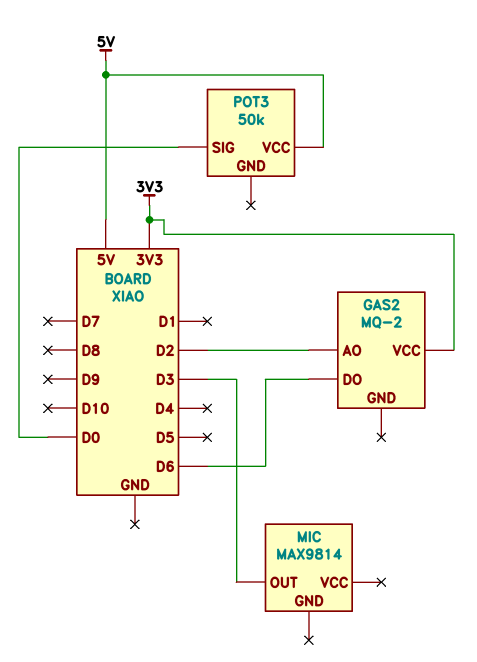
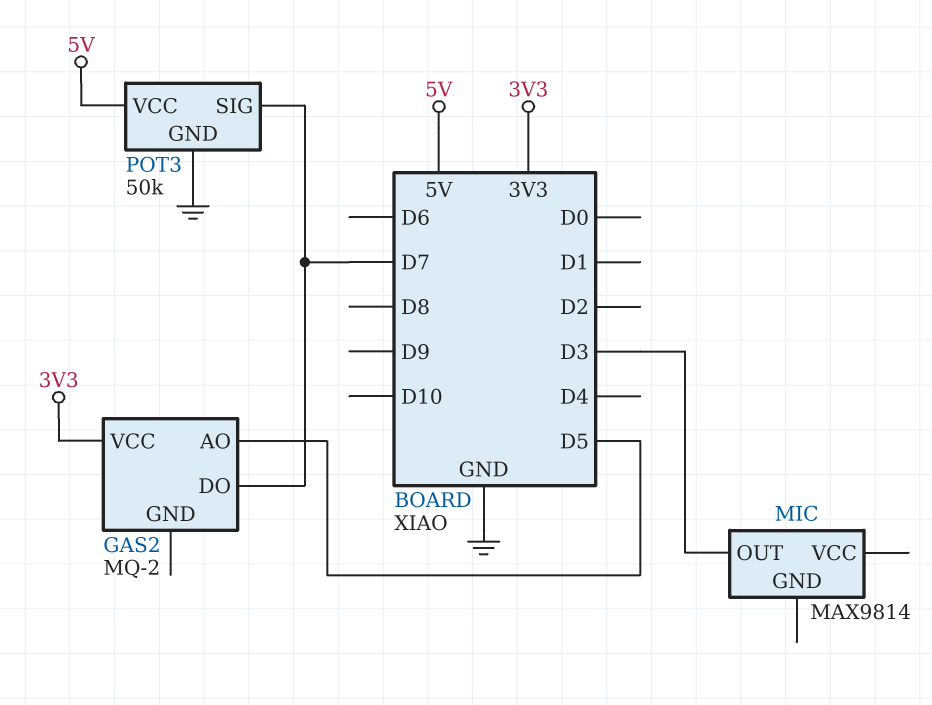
GAS2 pin AO: D2 -> D5
GAS2 pin DO: D6 -> D7
POT3 pin GND: none -> GND
POT3 pin SIG: D0 -> D7

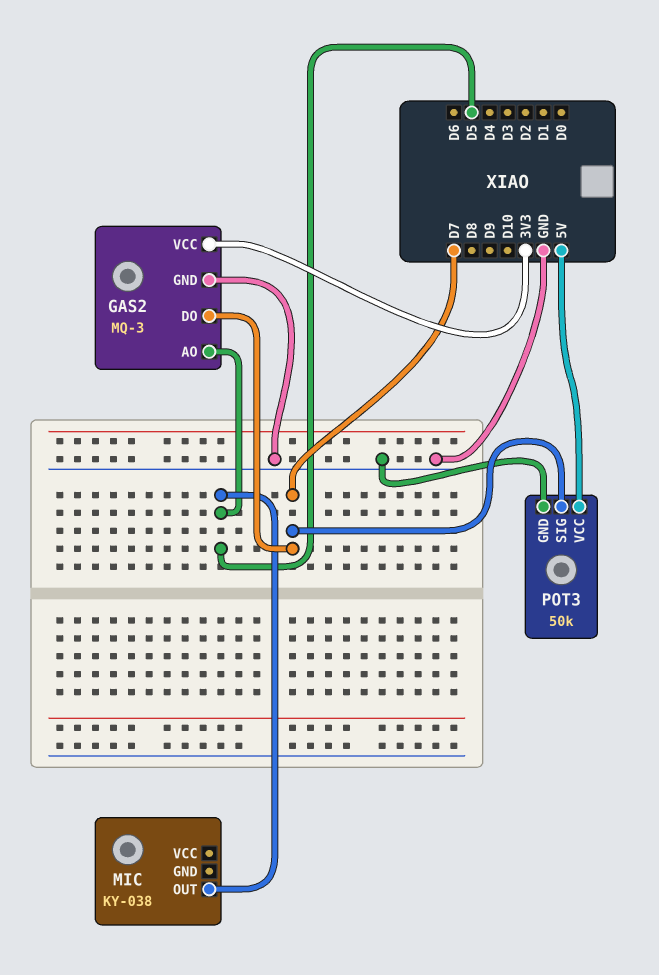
GAS2: MQ-2 -> MQ-3
GAS2 pin GND: none -> GND
MIC: MAX9814 -> KY-038
MIC pin OUT: D3 -> D5

